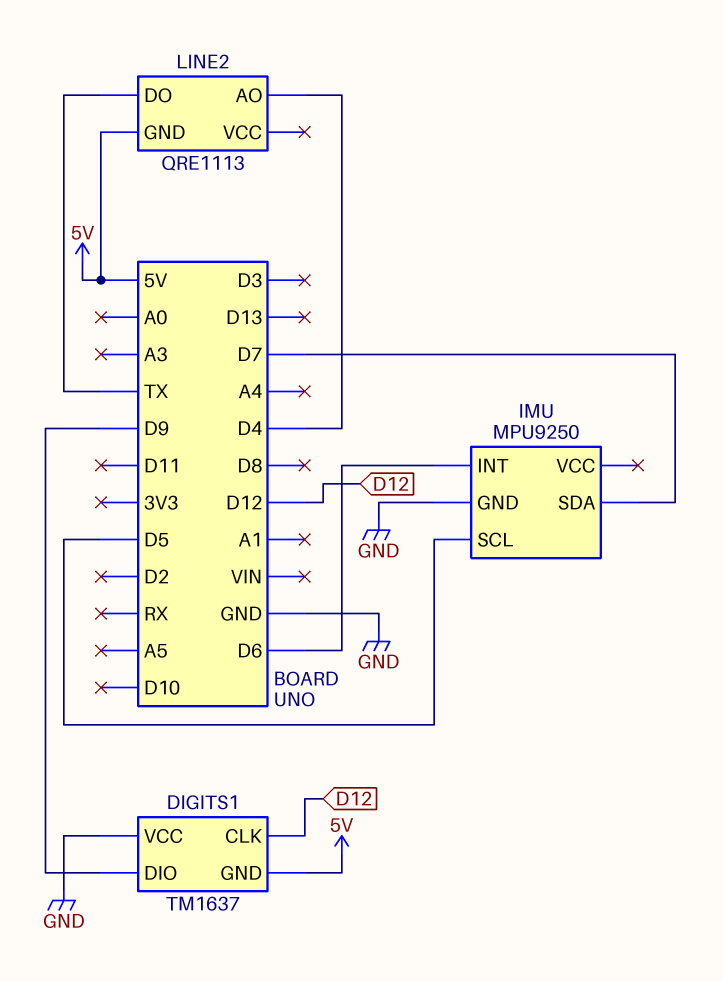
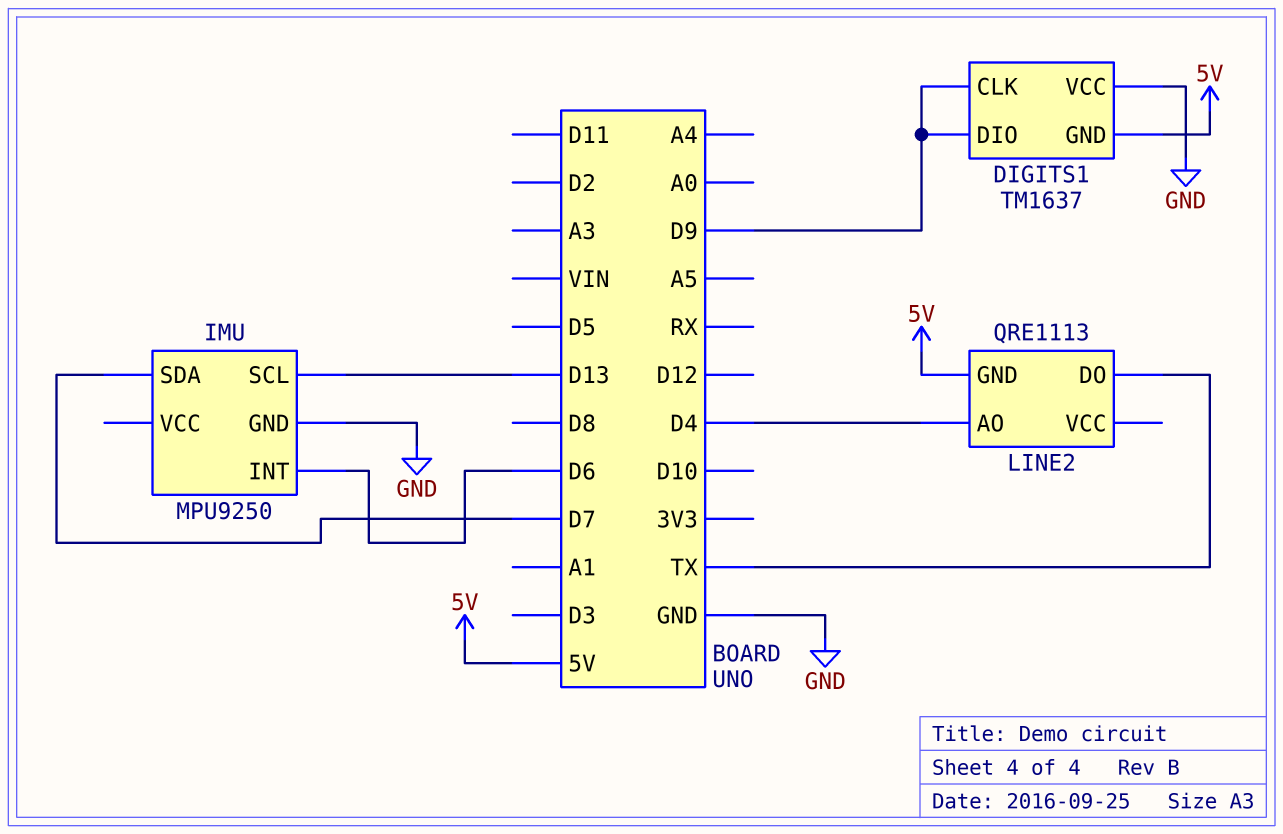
DIGITS1 pin CLK: D12 -> D9
IMU pin SCL: D5 -> D13

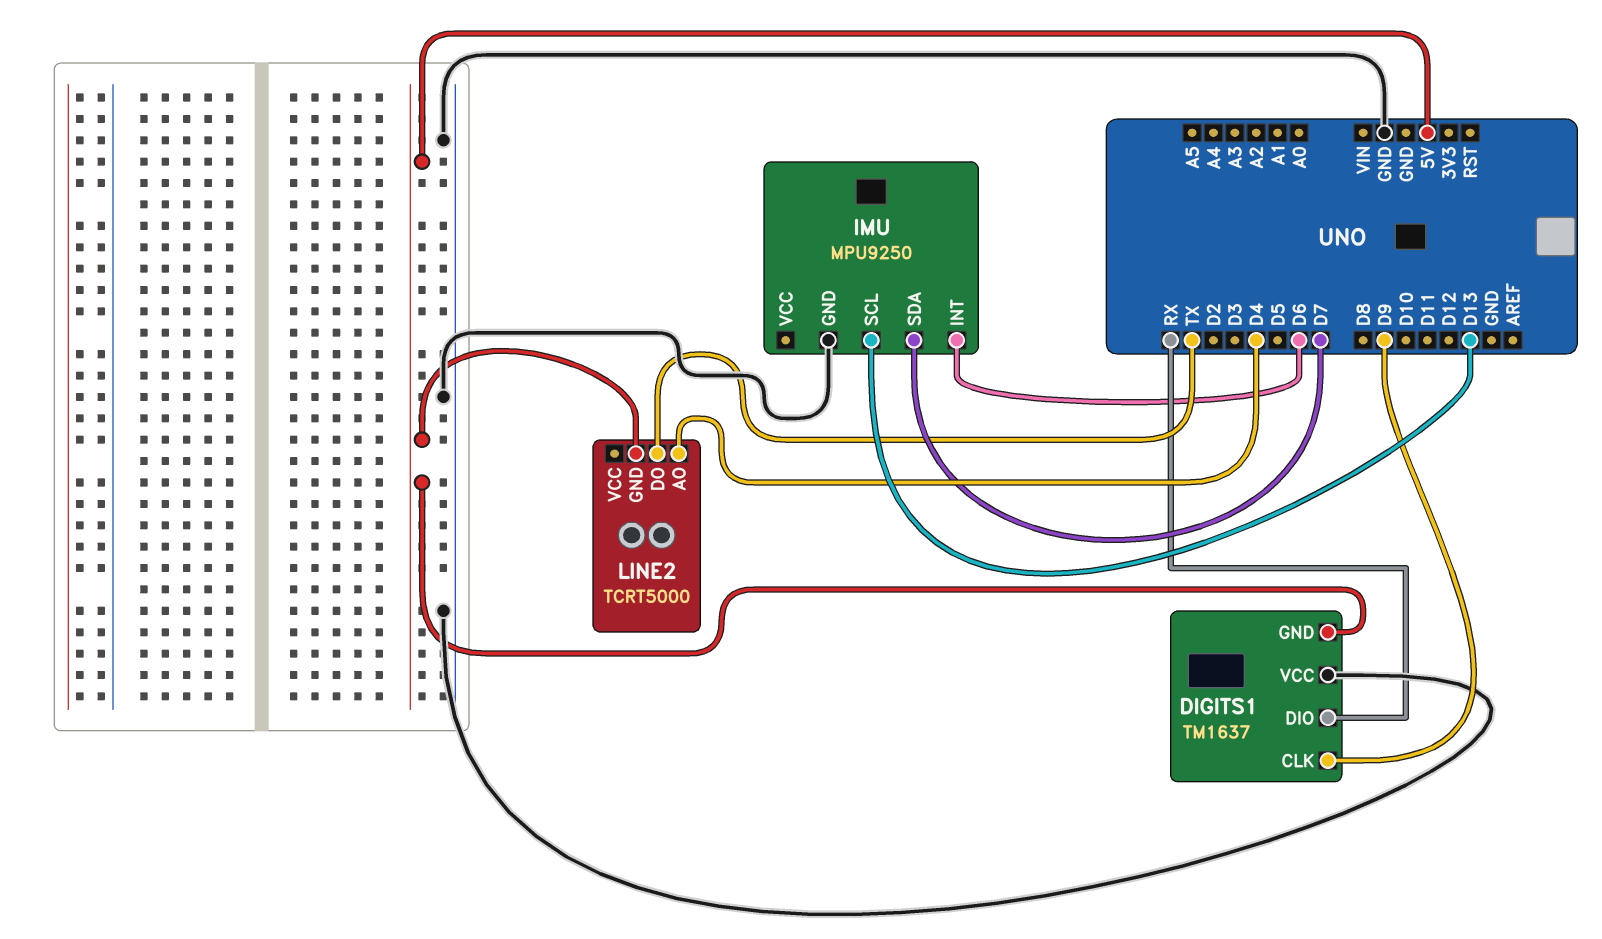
DIGITS1 pin DIO: D9 -> RX
LINE2: QRE1113 -> TCRT5000

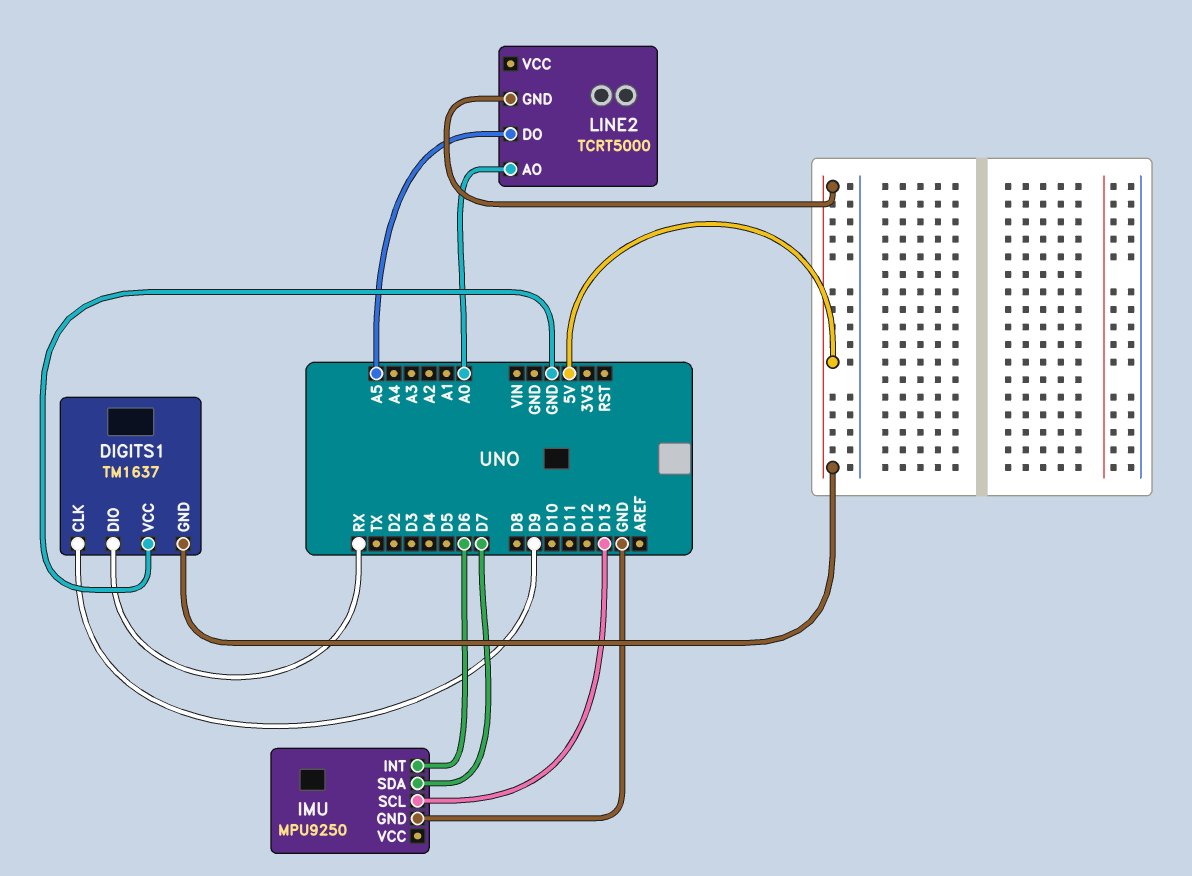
LINE2 pin AO: D4 -> A0
LINE2 pin DO: TX -> A5

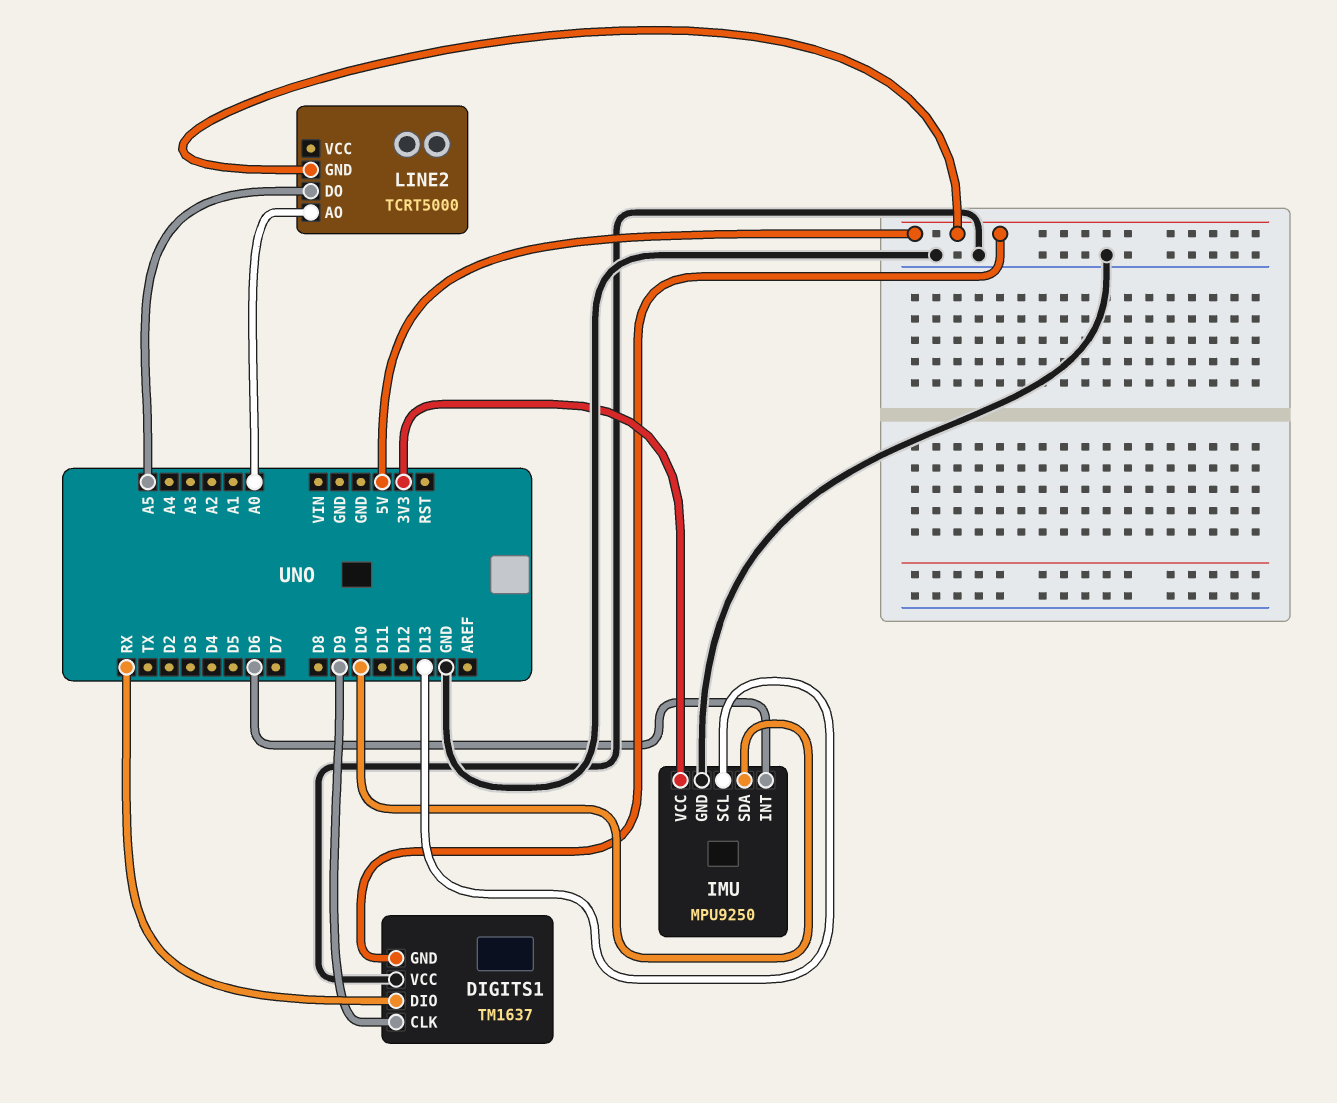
IMU pin SDA: D7 -> D10
IMU pin VCC: none -> 3V3

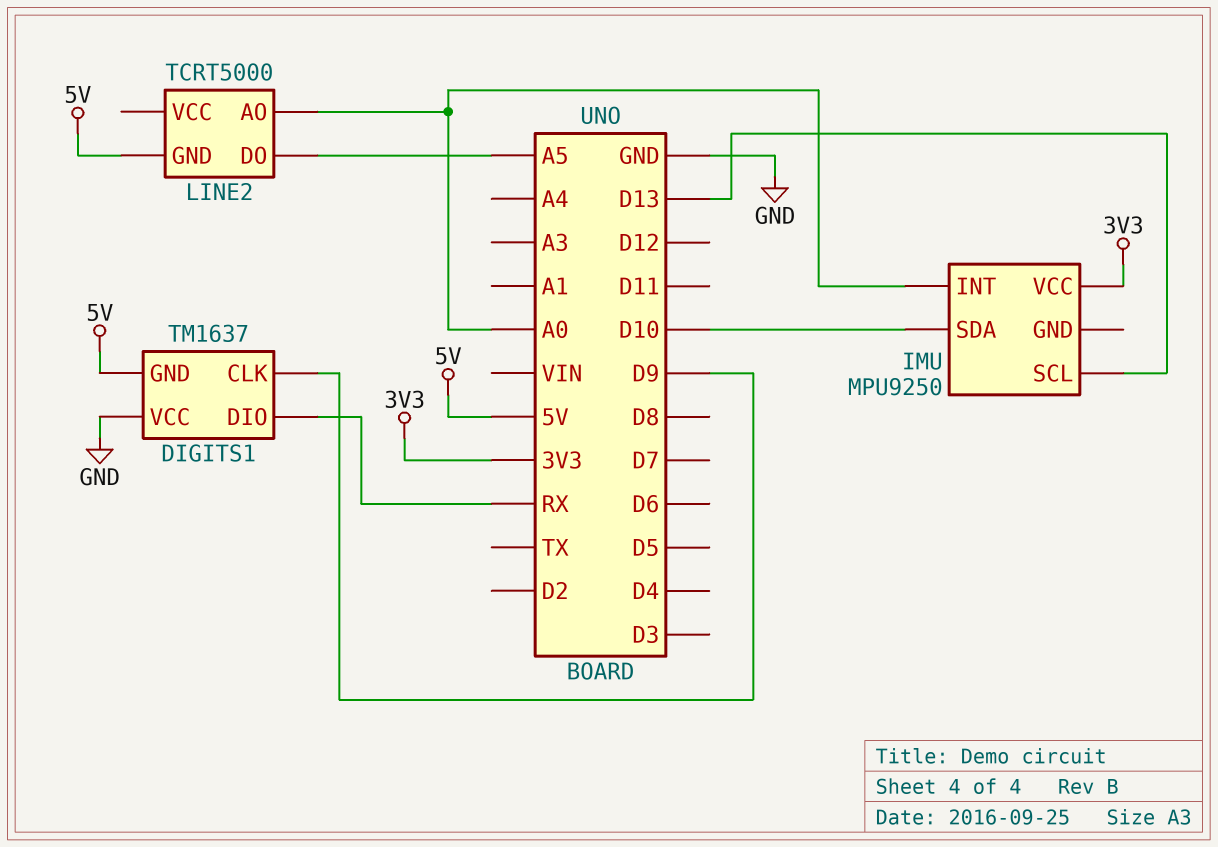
IMU pin GND: GND -> none
IMU pin INT: D6 -> A0

